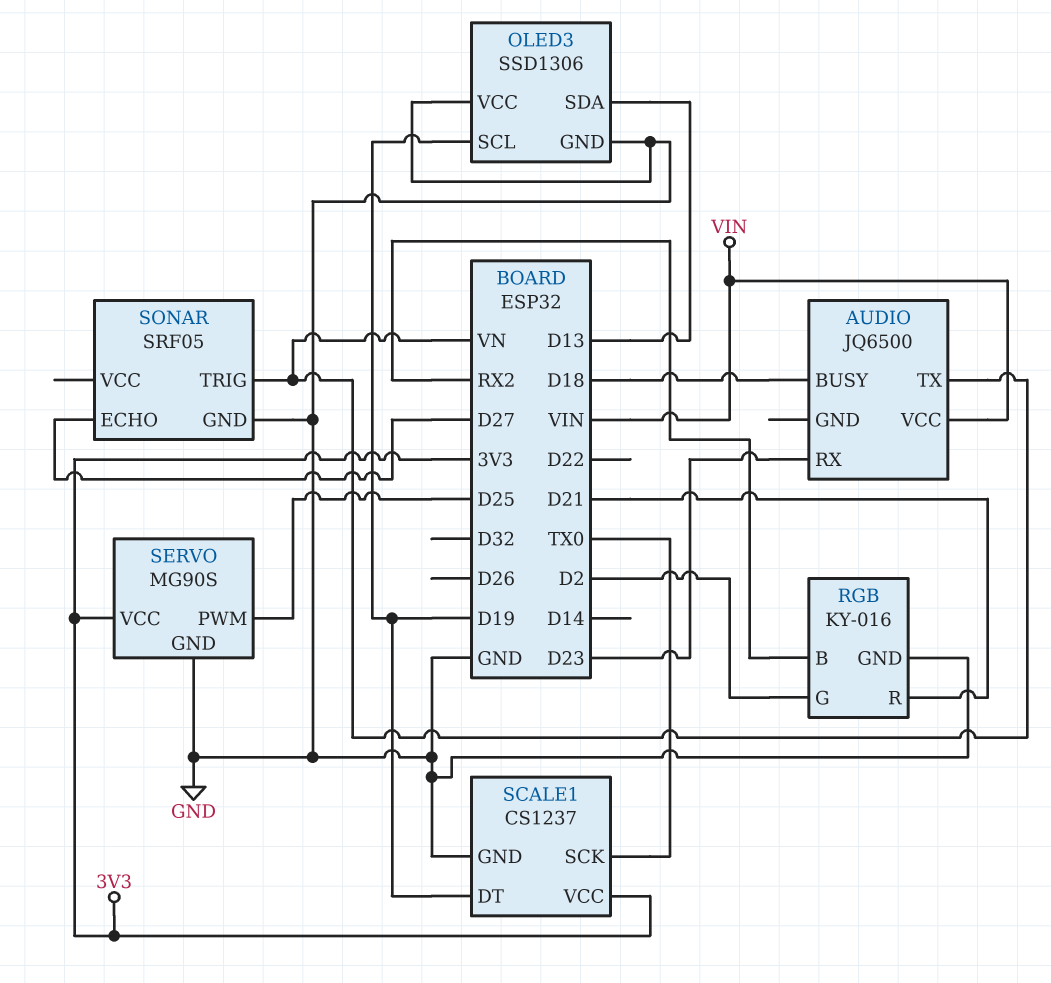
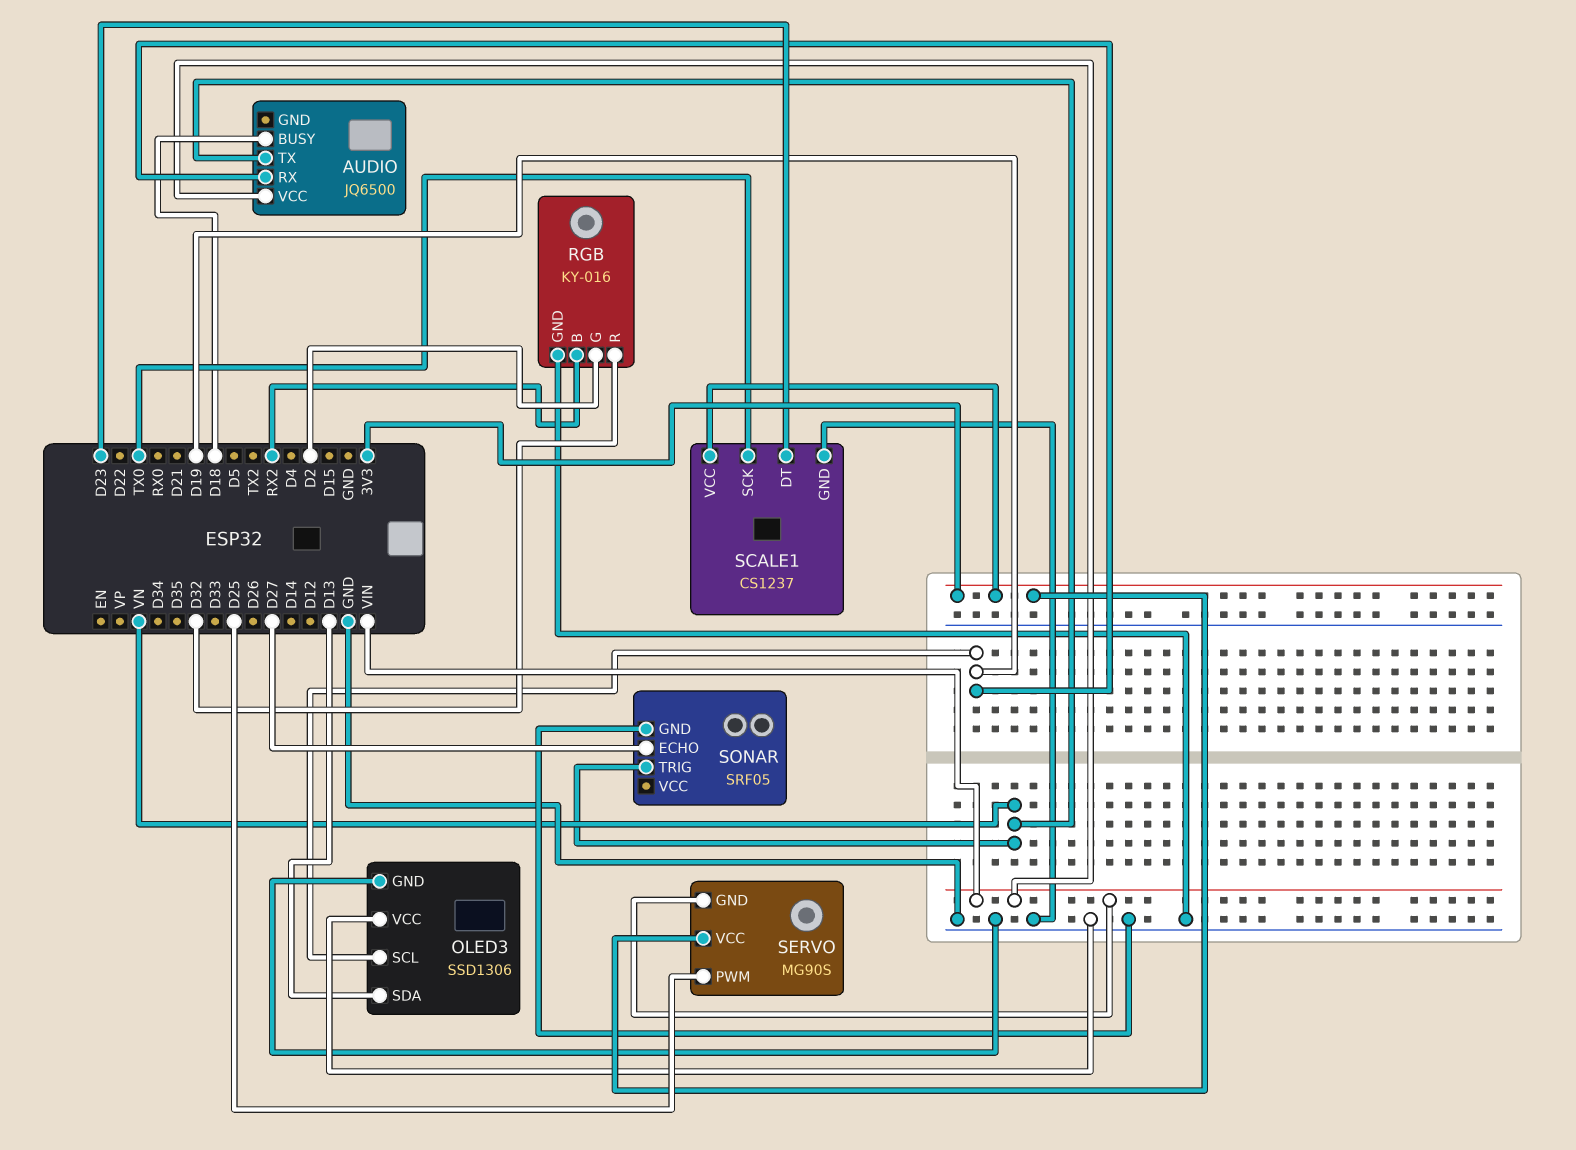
AUDIO pin RX: D23 -> D19
RGB pin R: D21 -> D32
SCALE1 pin DT: D19 -> D23
SERVO pin GND: GND -> VIN

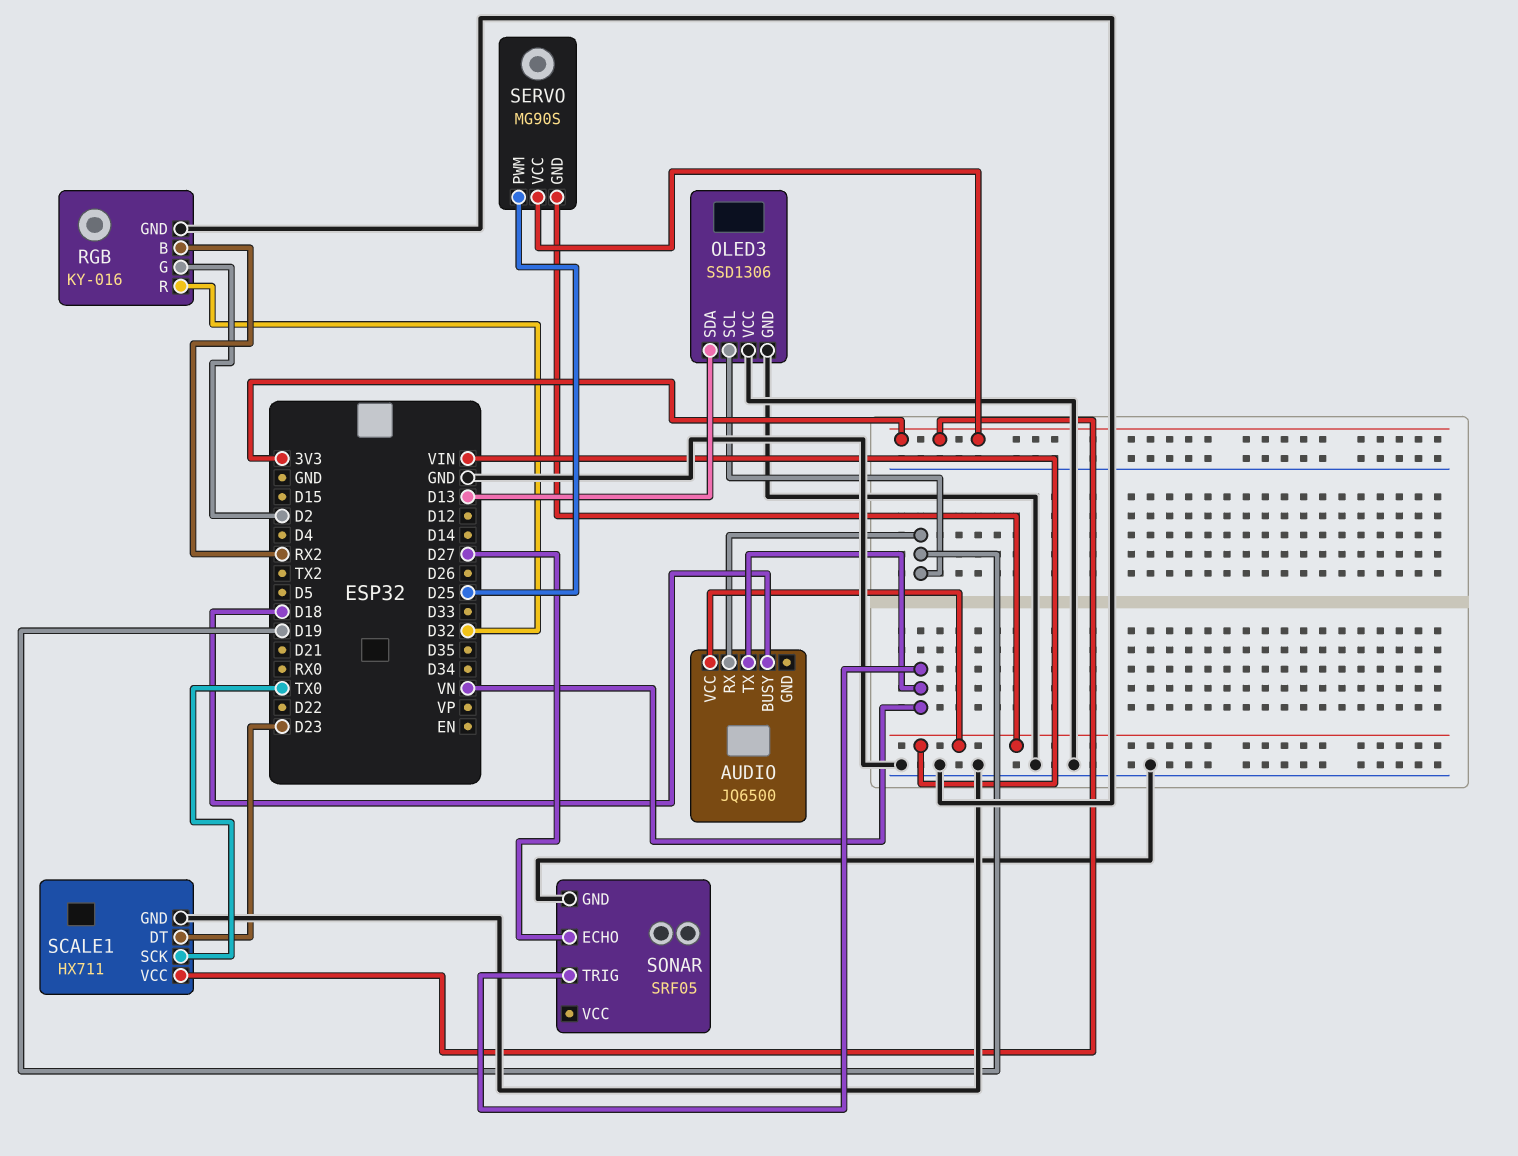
SCALE1: CS1237 -> HX711

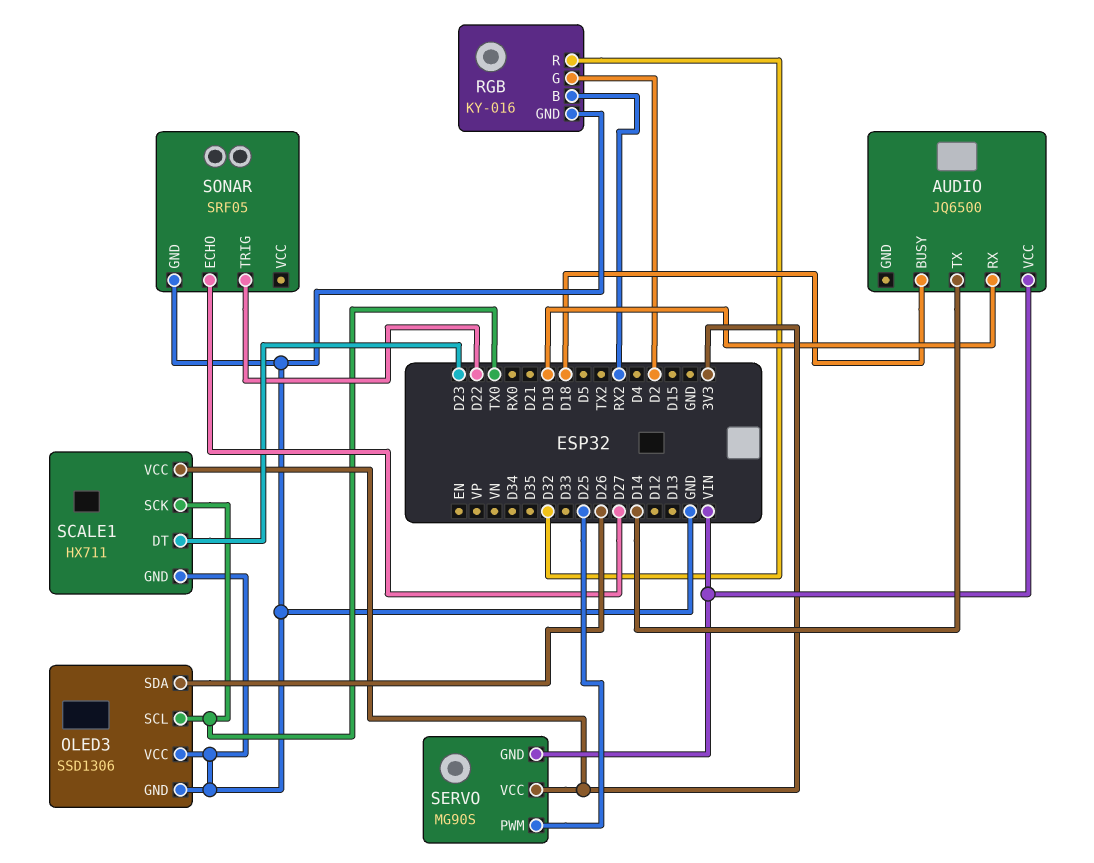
AUDIO pin TX: VN -> D14
OLED3 pin SCL: D19 -> TX0
OLED3 pin SDA: D13 -> D26
SONAR pin TRIG: VN -> D22

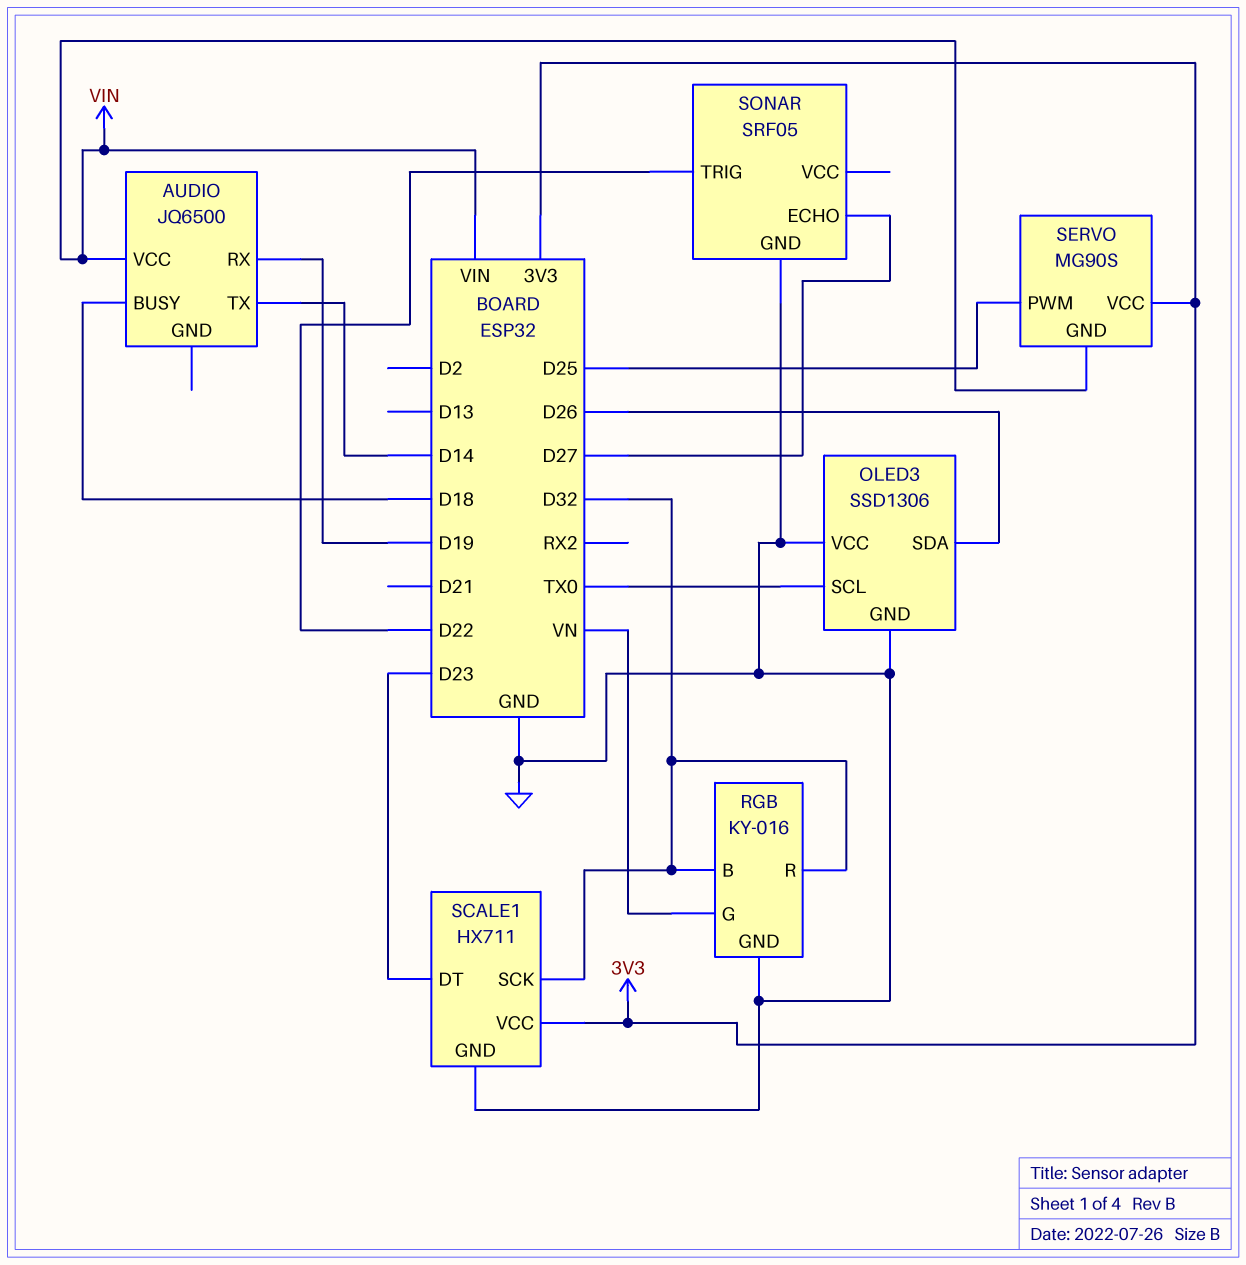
RGB pin B: RX2 -> D32
RGB pin G: D2 -> VN
SCALE1 pin SCK: TX0 -> D32

